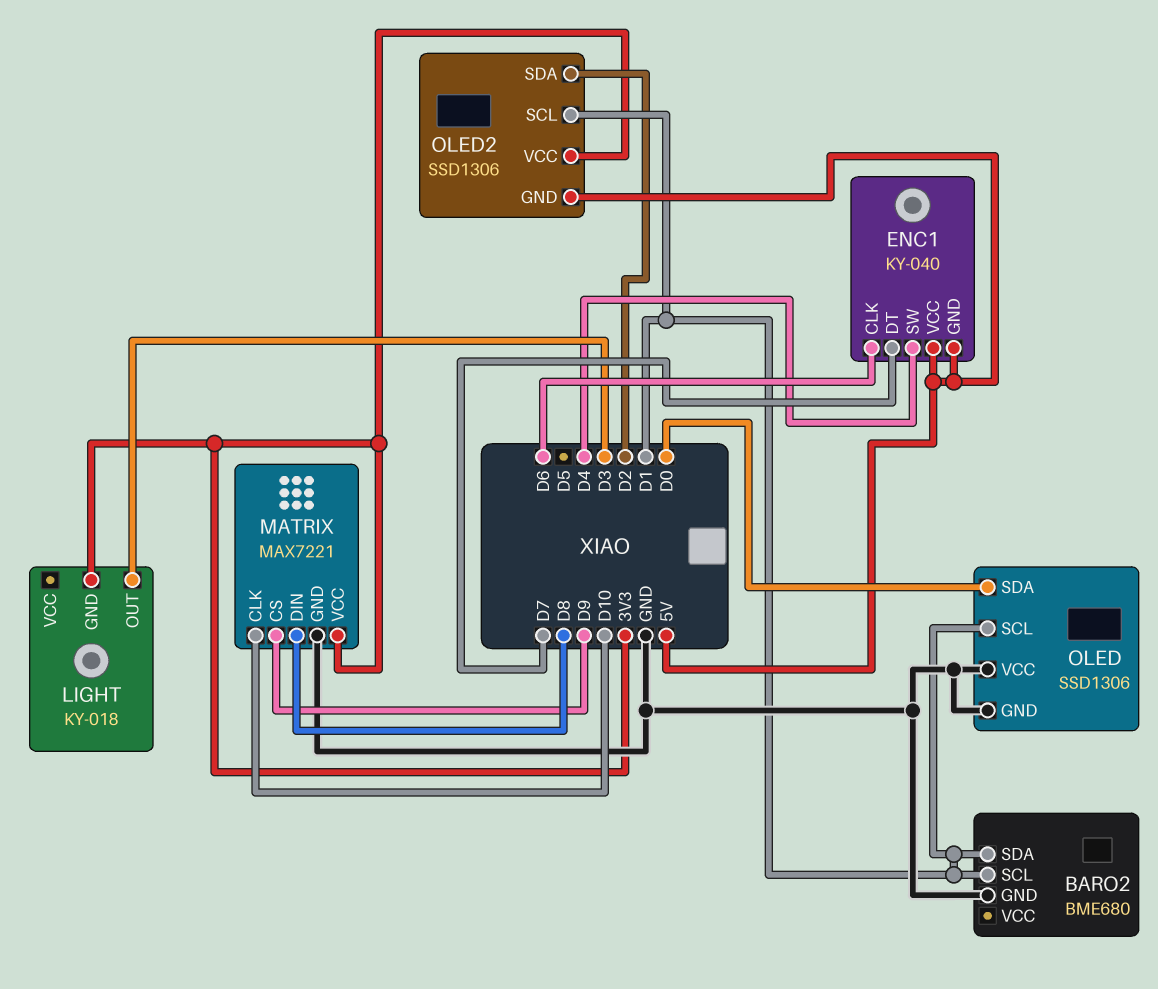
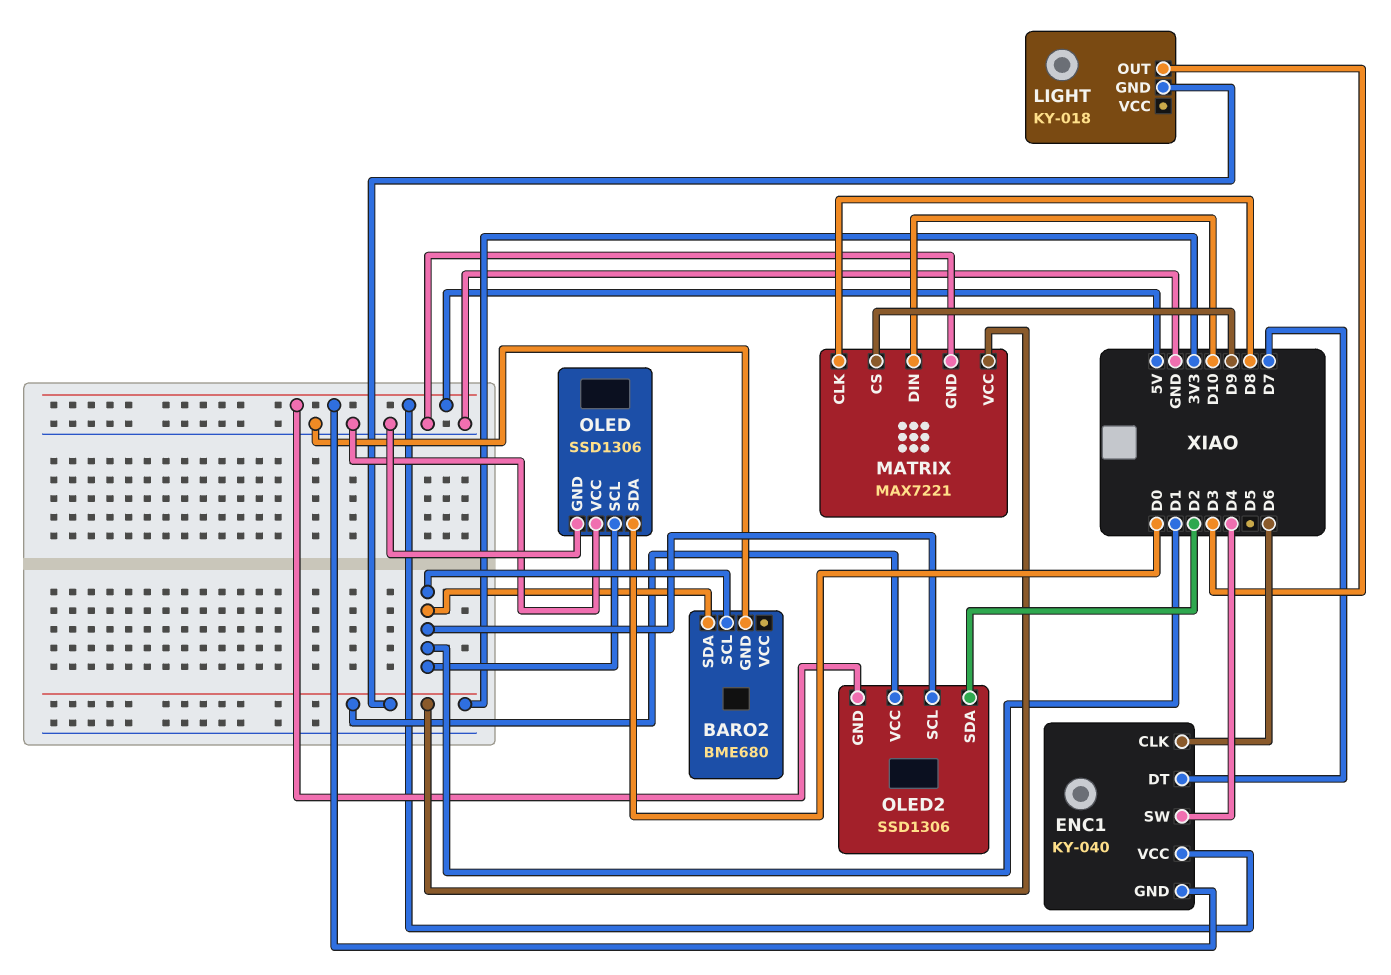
MATRIX pin CLK: D10 -> D8
MATRIX pin DIN: D8 -> D10

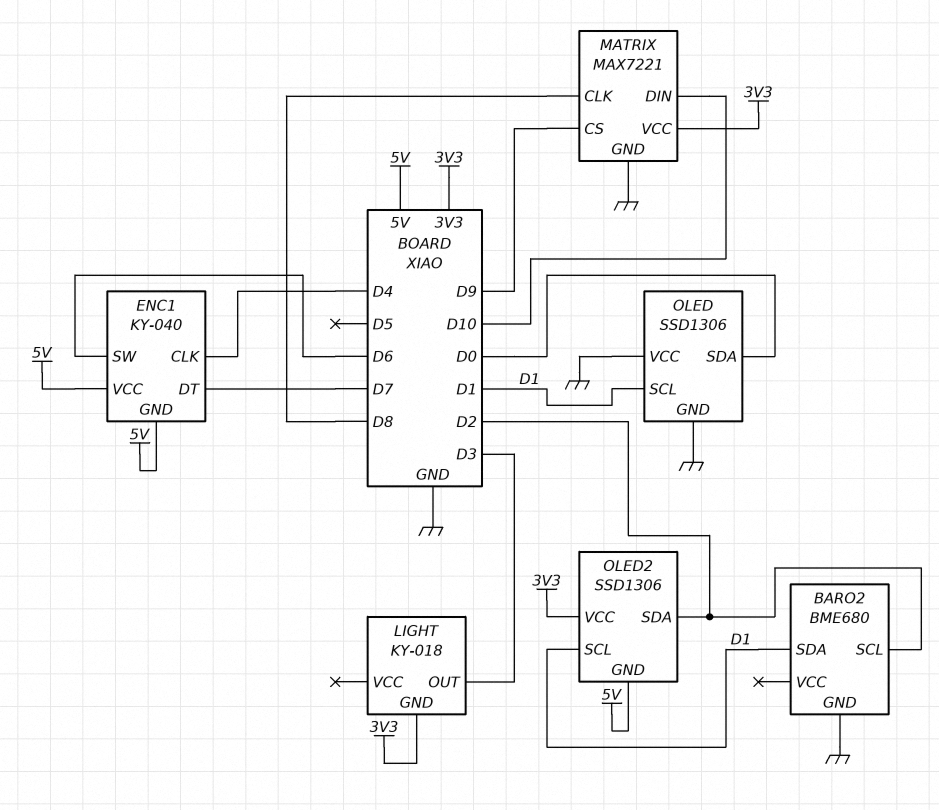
BARO2 pin SCL: D1 -> D2
ENC1 pin CLK: D6 -> D4
ENC1 pin SW: D4 -> D6

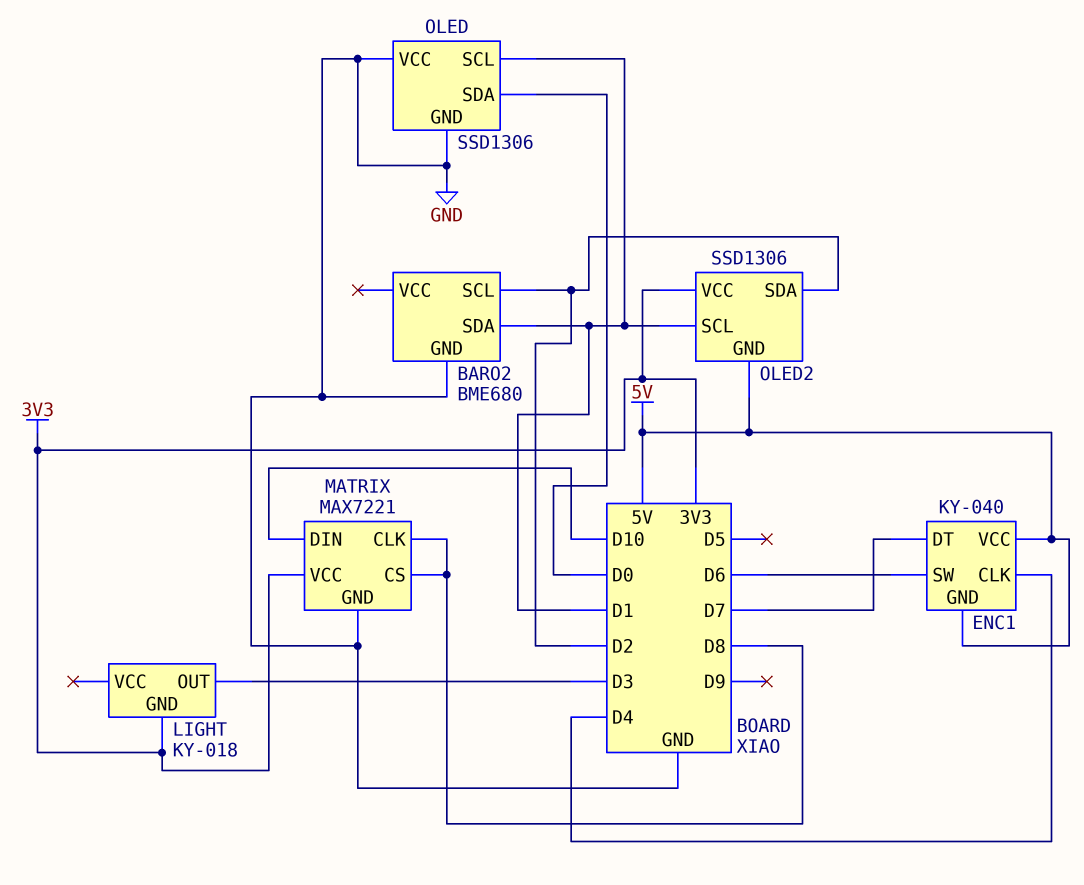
MATRIX pin CS: D9 -> D8

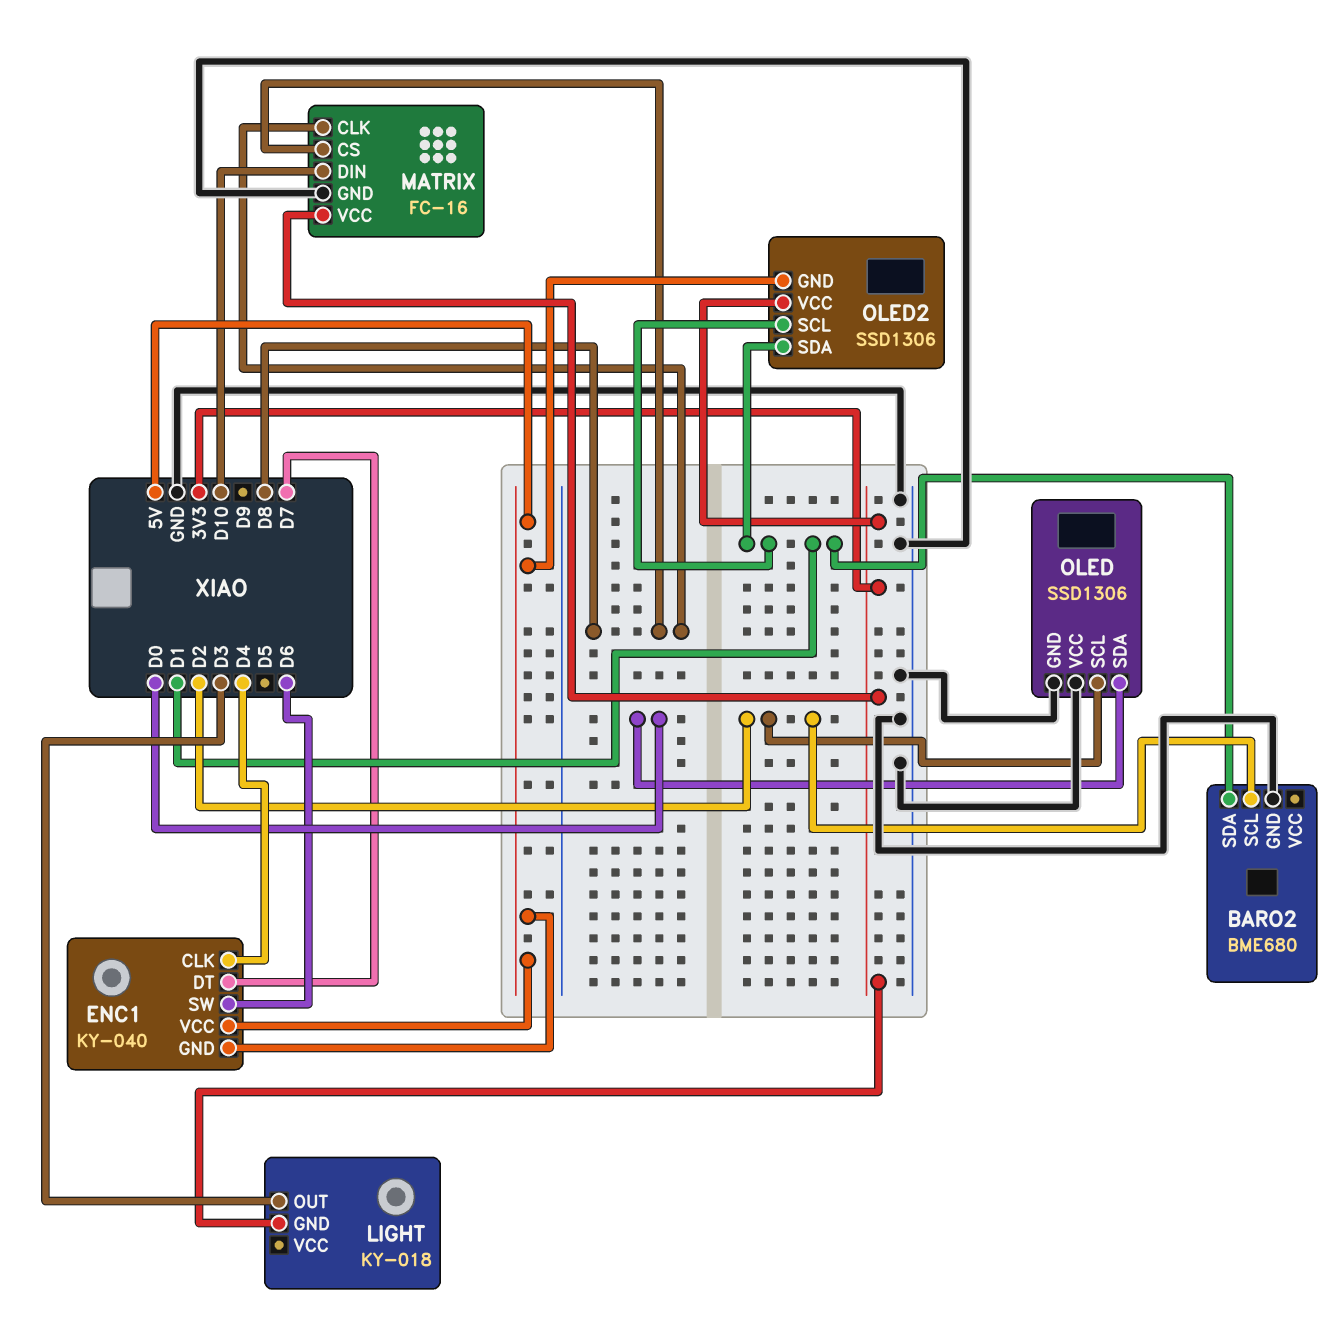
MATRIX: MAX7221 -> FC-16
OLED pin SCL: D1 -> D2
OLED2 pin SDA: D2 -> D1

